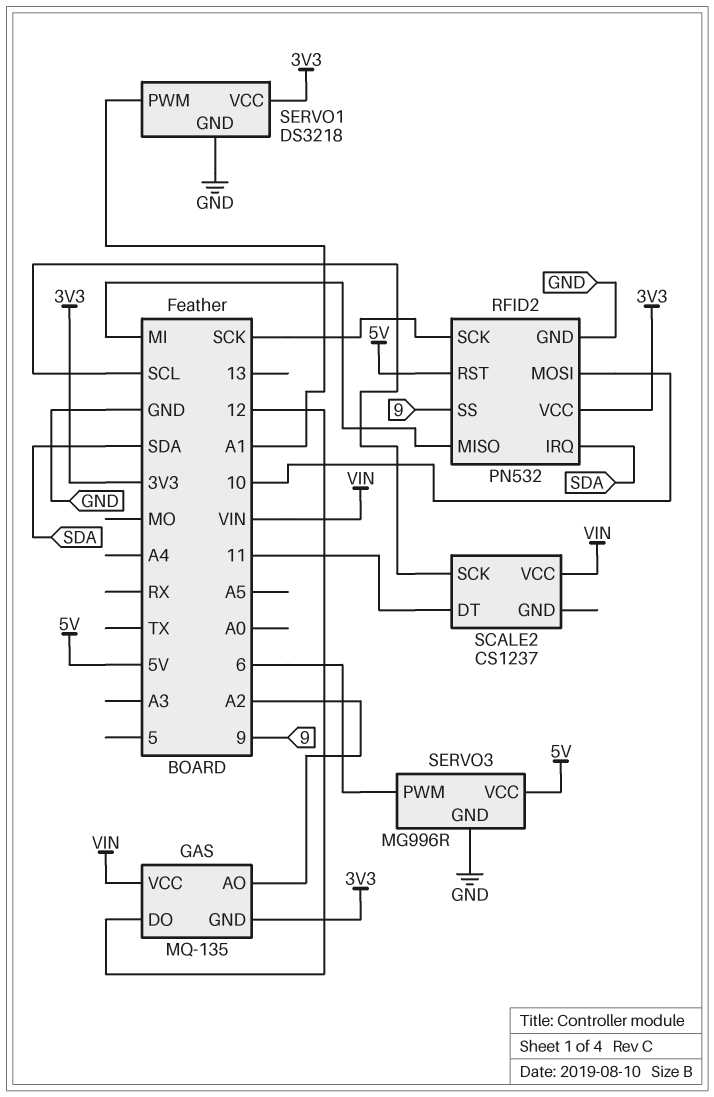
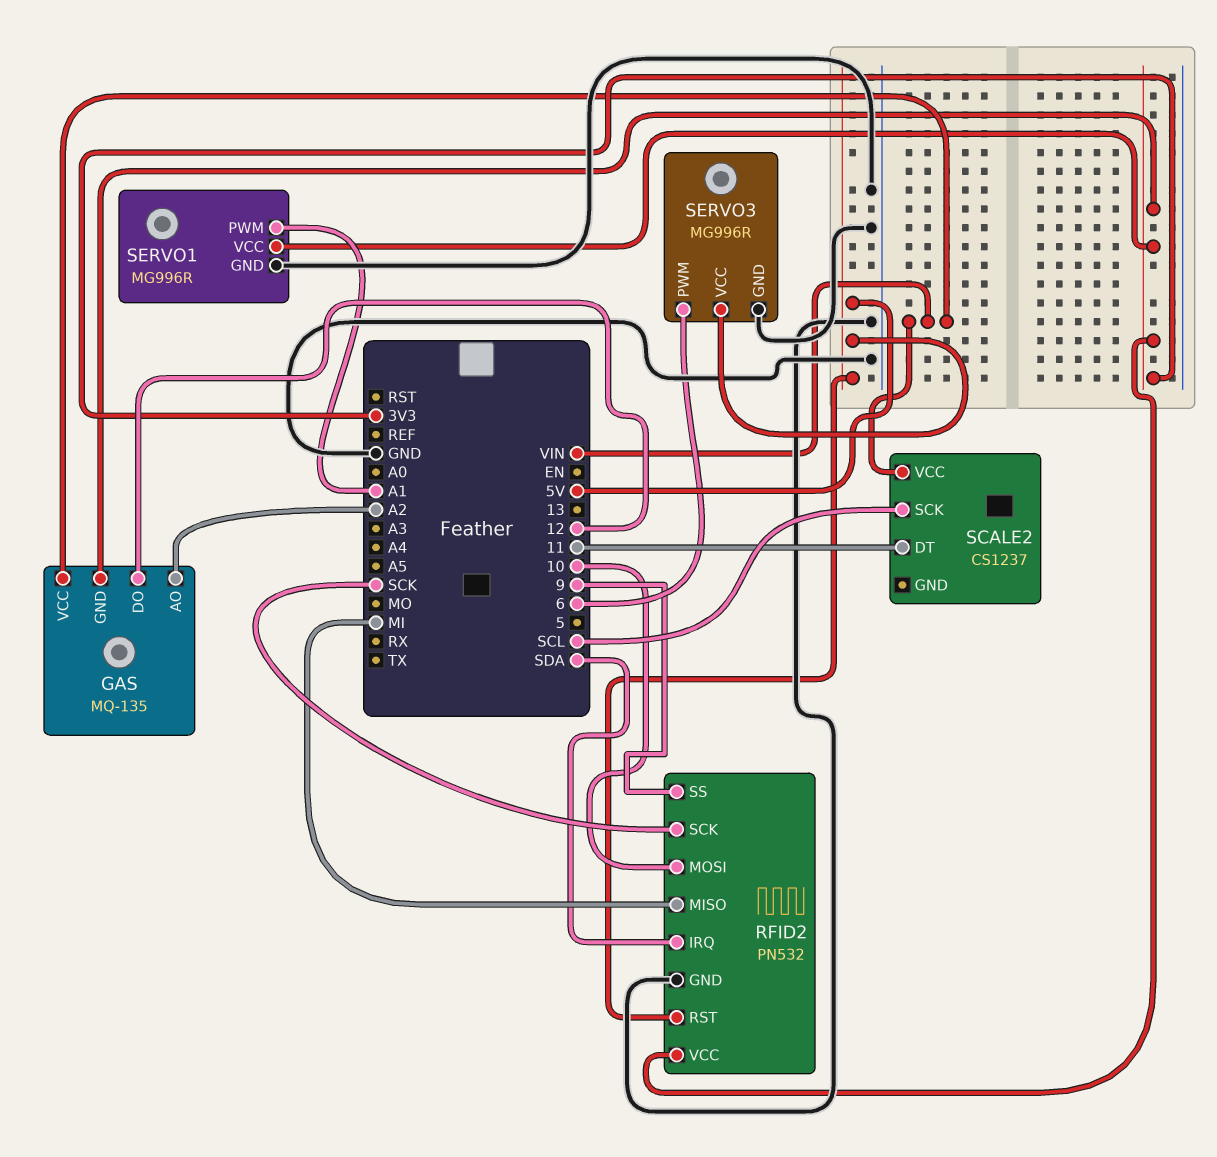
SERVO1: DS3218 -> MG996R

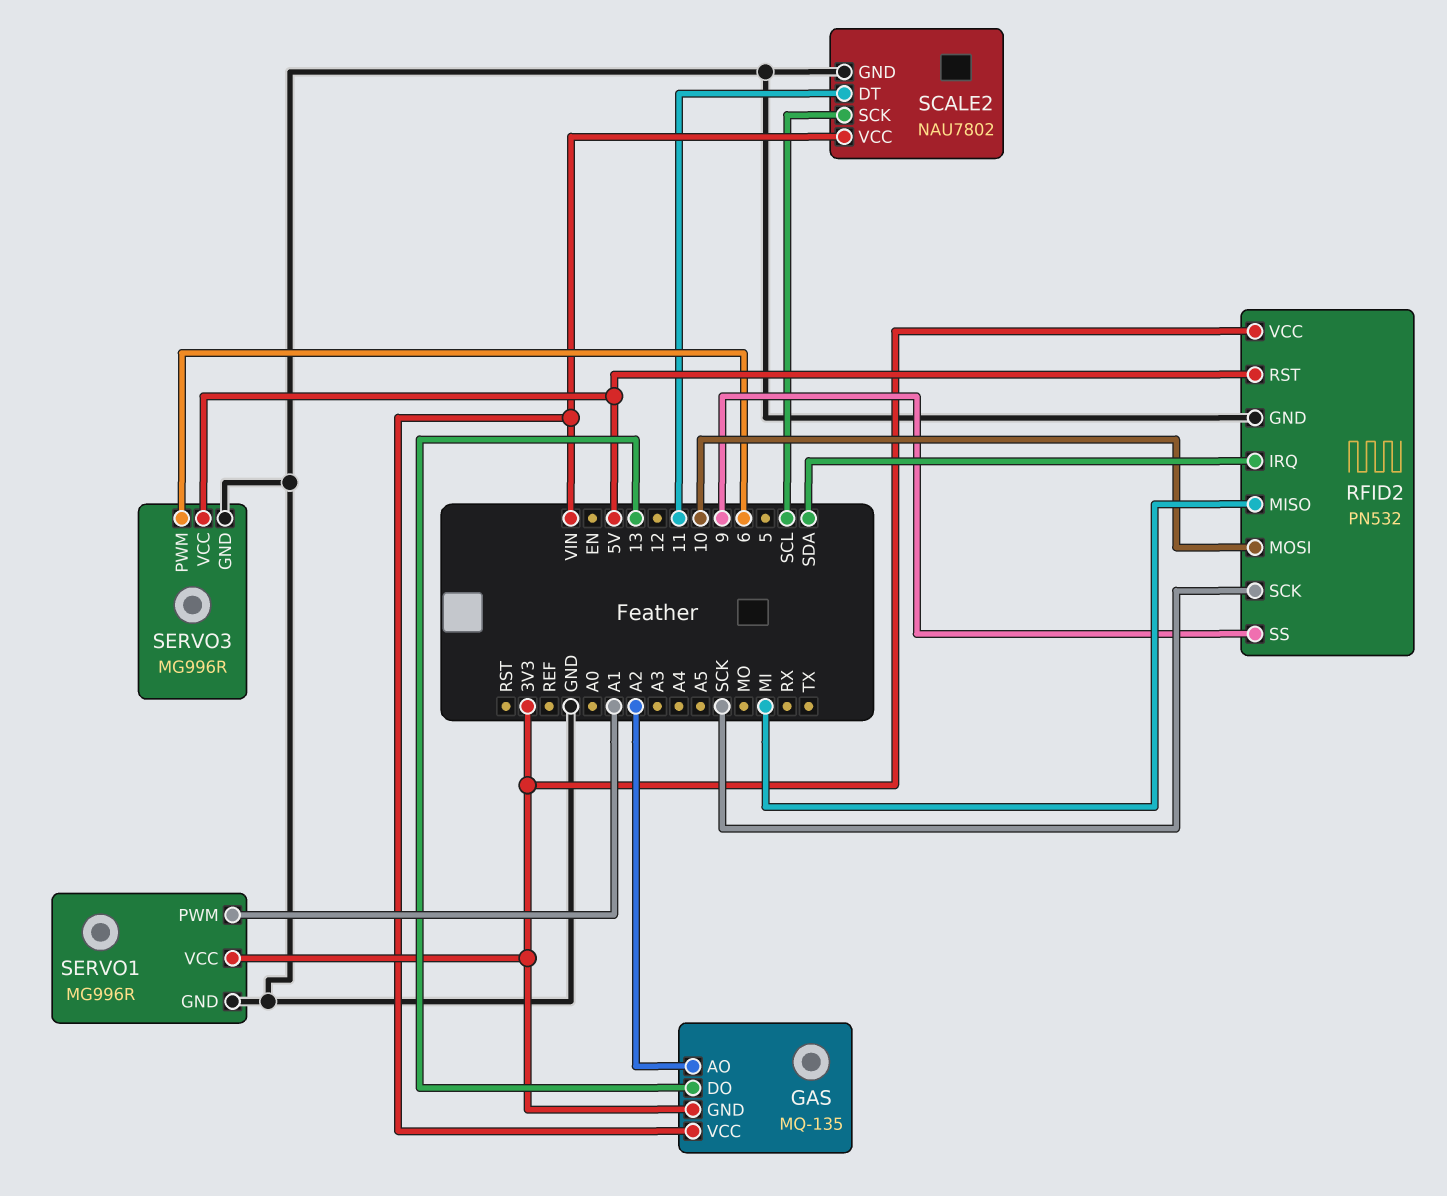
GAS pin DO: 12 -> 13
SCALE2: CS1237 -> NAU7802
SCALE2 pin GND: none -> GND

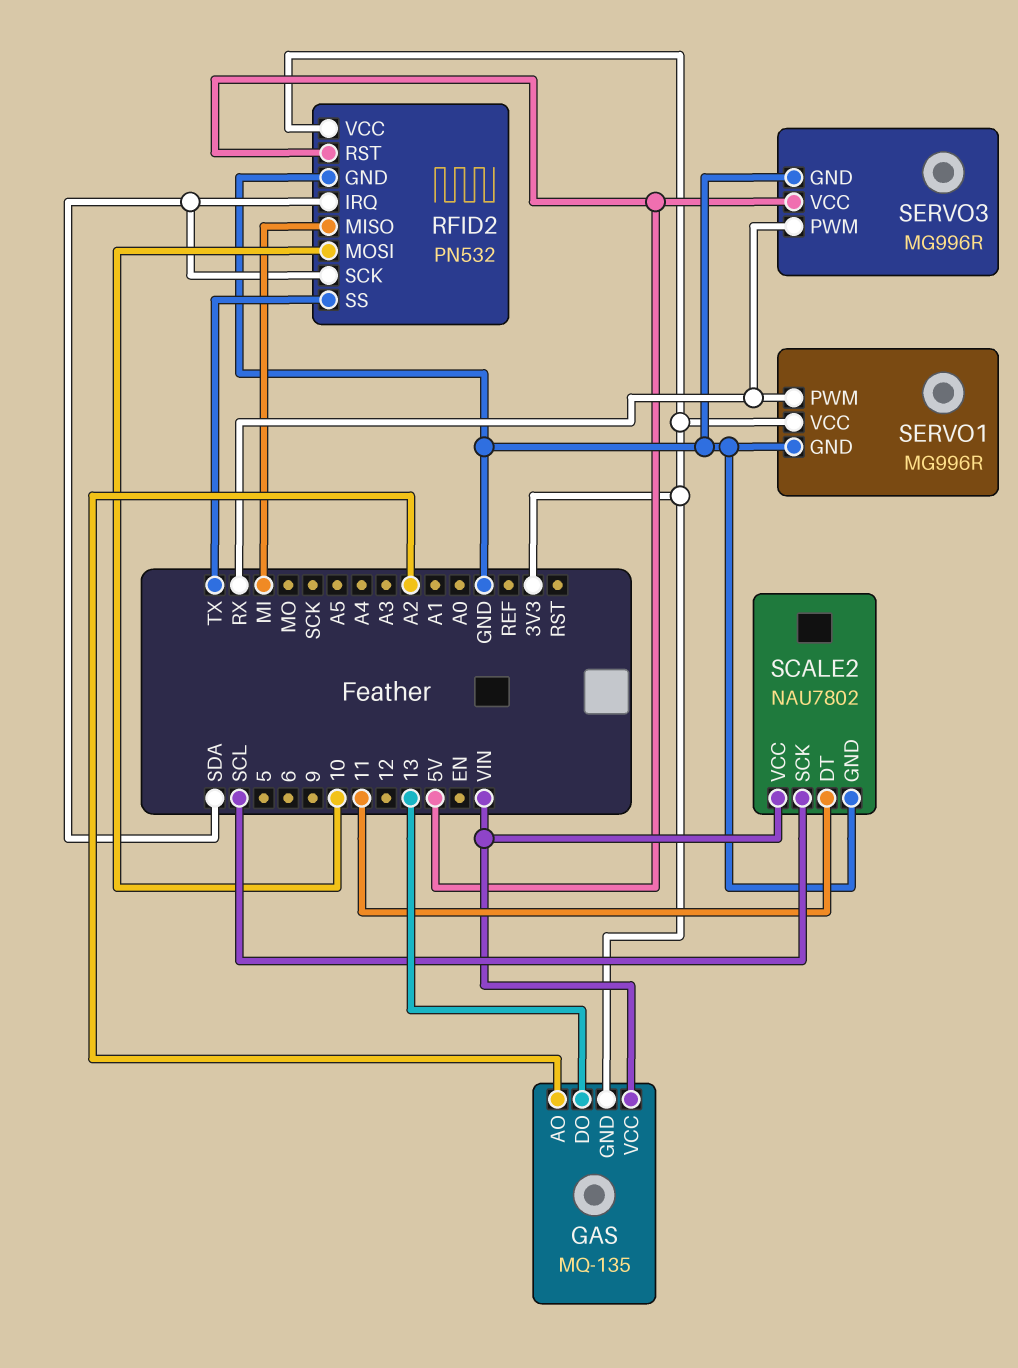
RFID2 pin SCK: SCK -> SDA
RFID2 pin SS: 9 -> TX
SERVO1 pin PWM: A1 -> RX
SERVO3 pin PWM: 6 -> RX

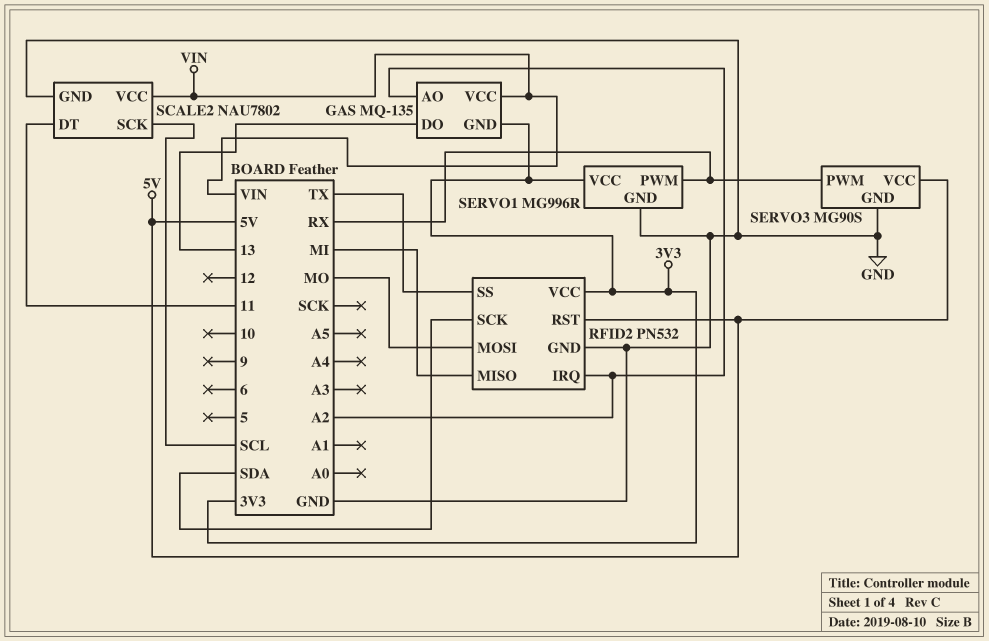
RFID2 pin IRQ: SDA -> A2
RFID2 pin MOSI: 10 -> MO
SERVO3: MG996R -> MG90S

